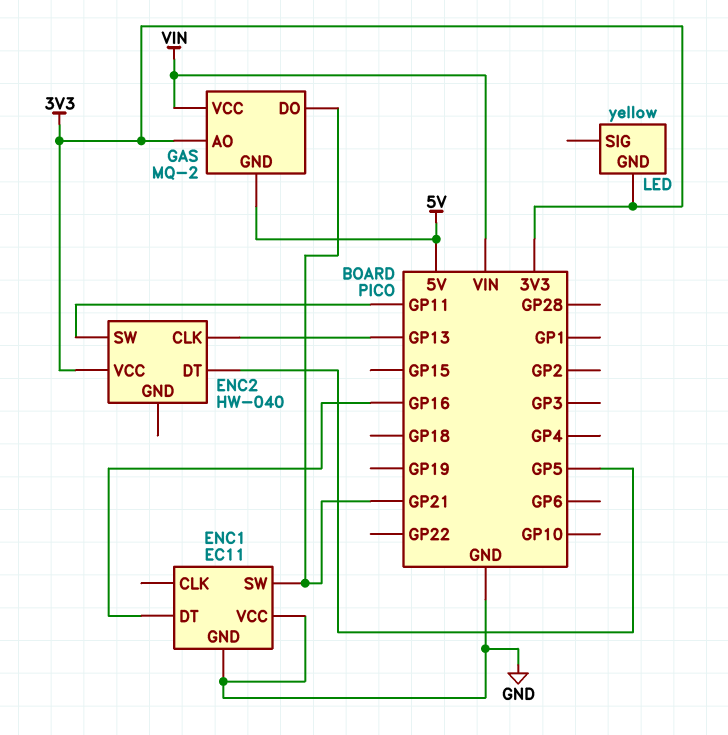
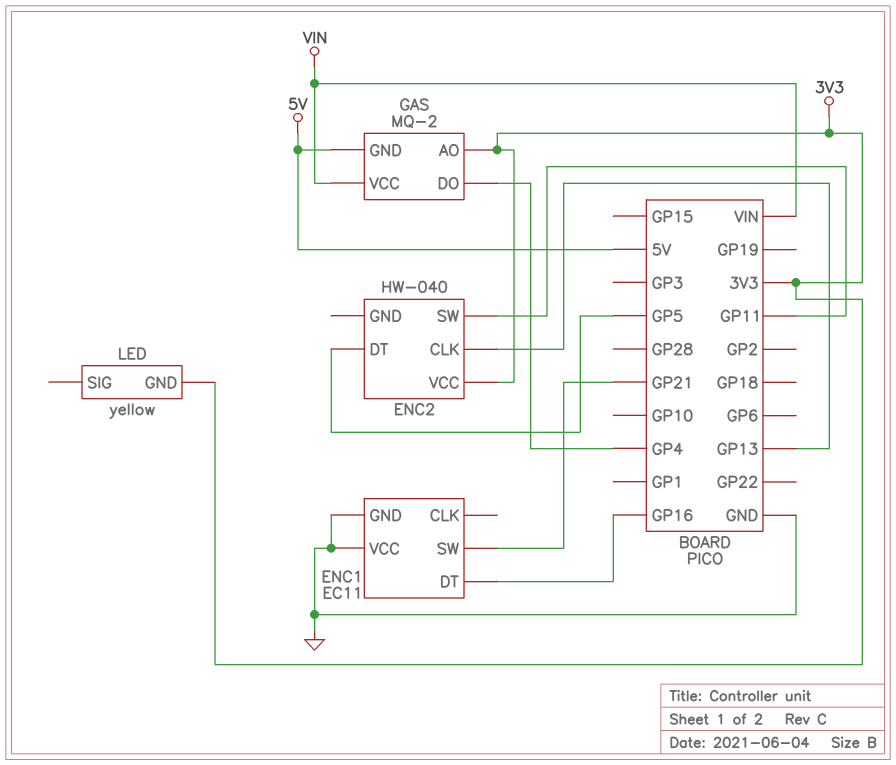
GAS pin DO: GP21 -> GP4

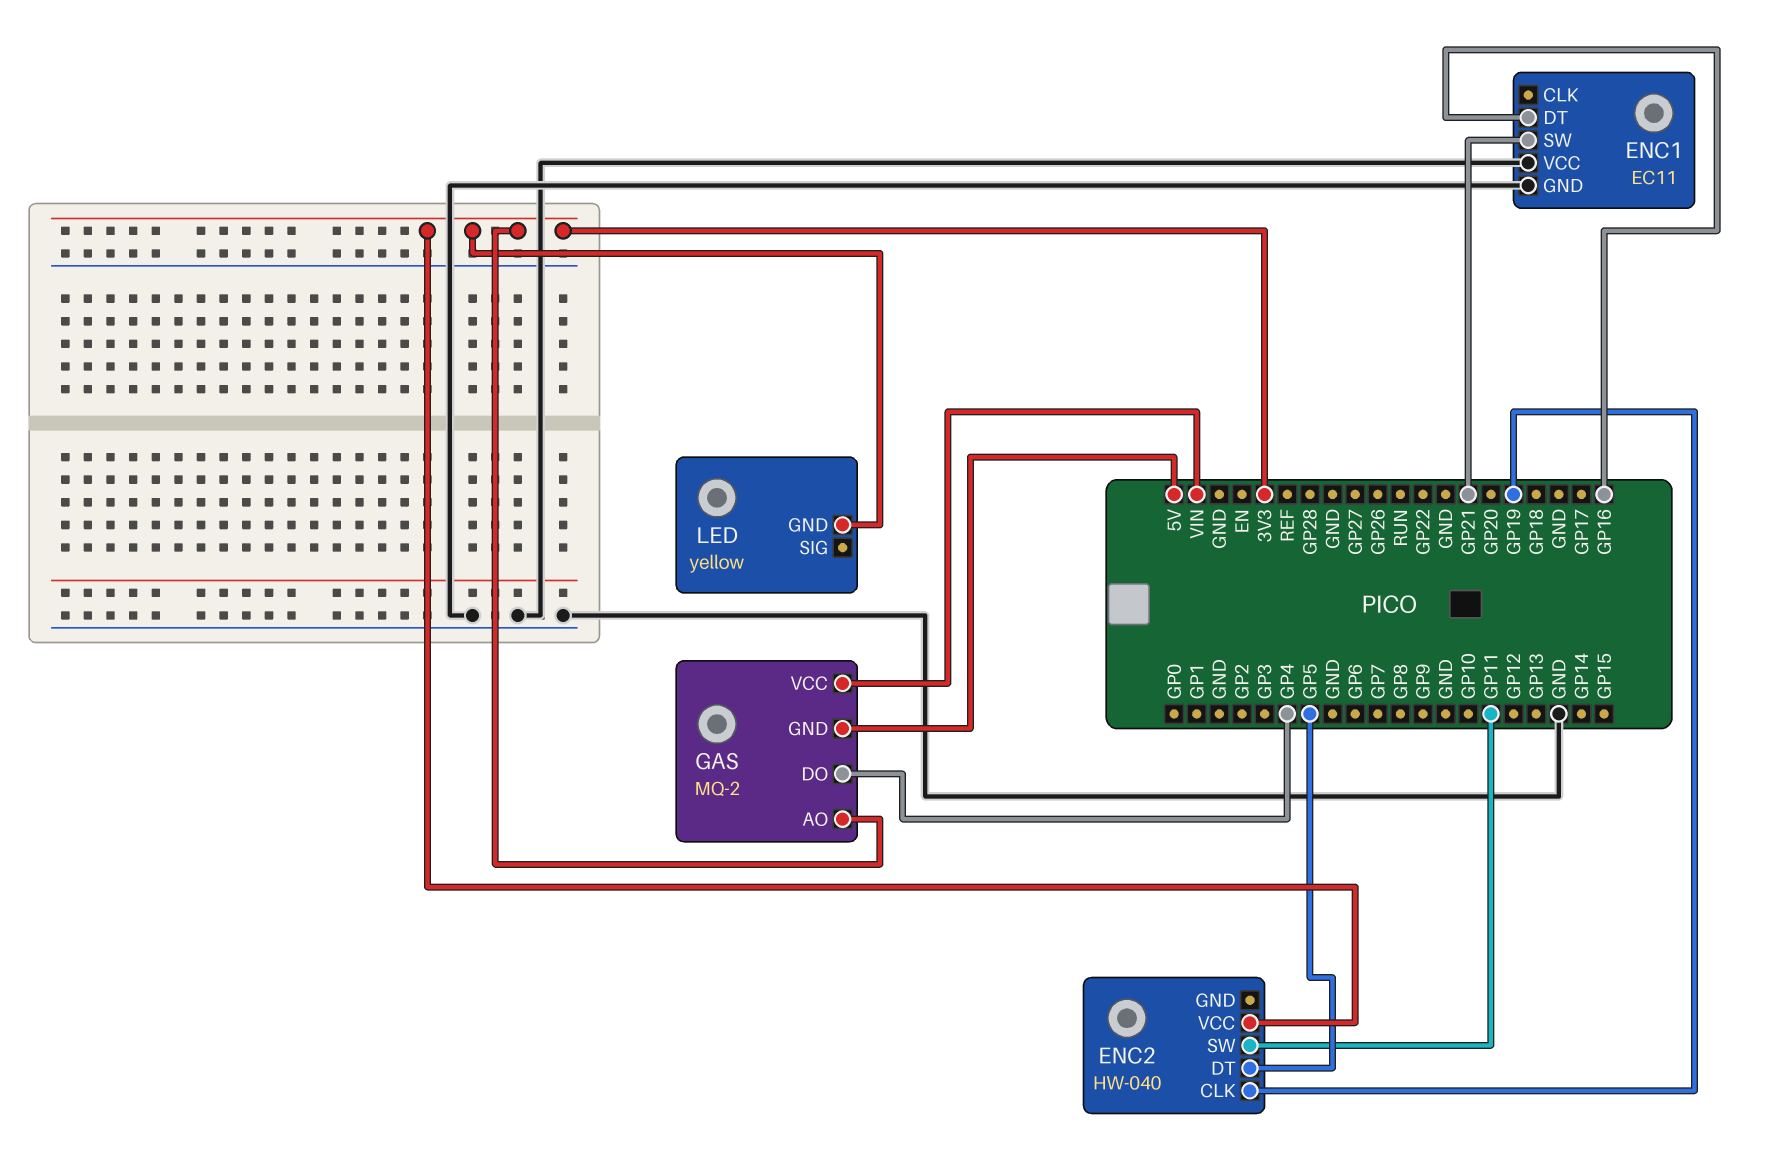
ENC2 pin CLK: GP13 -> GP19

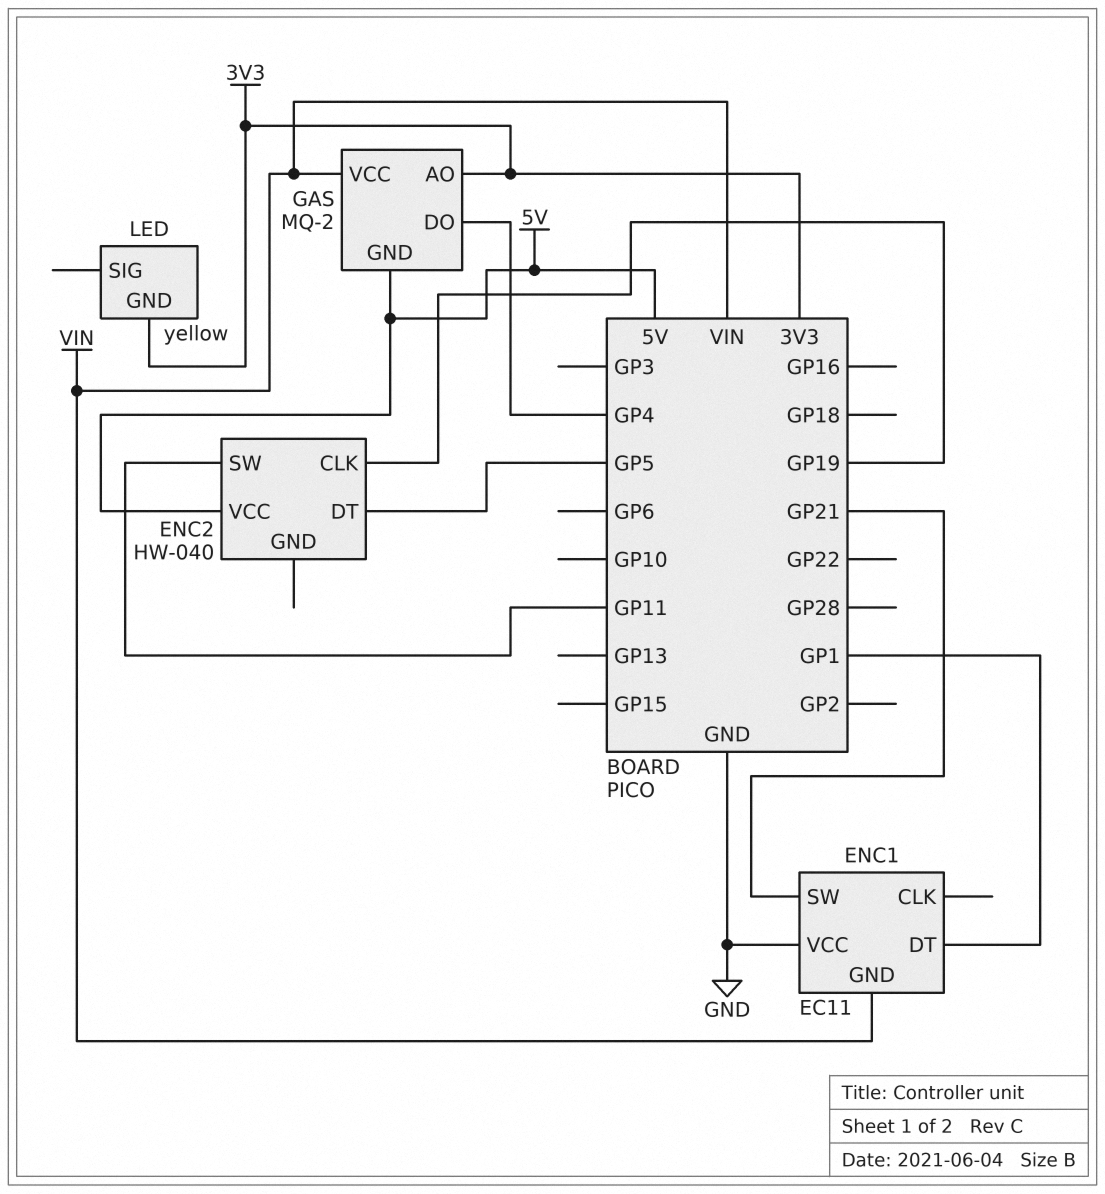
ENC1 pin DT: GP16 -> GP1
ENC1 pin GND: GND -> VIN
ENC2 pin VCC: 3V3 -> 5V

